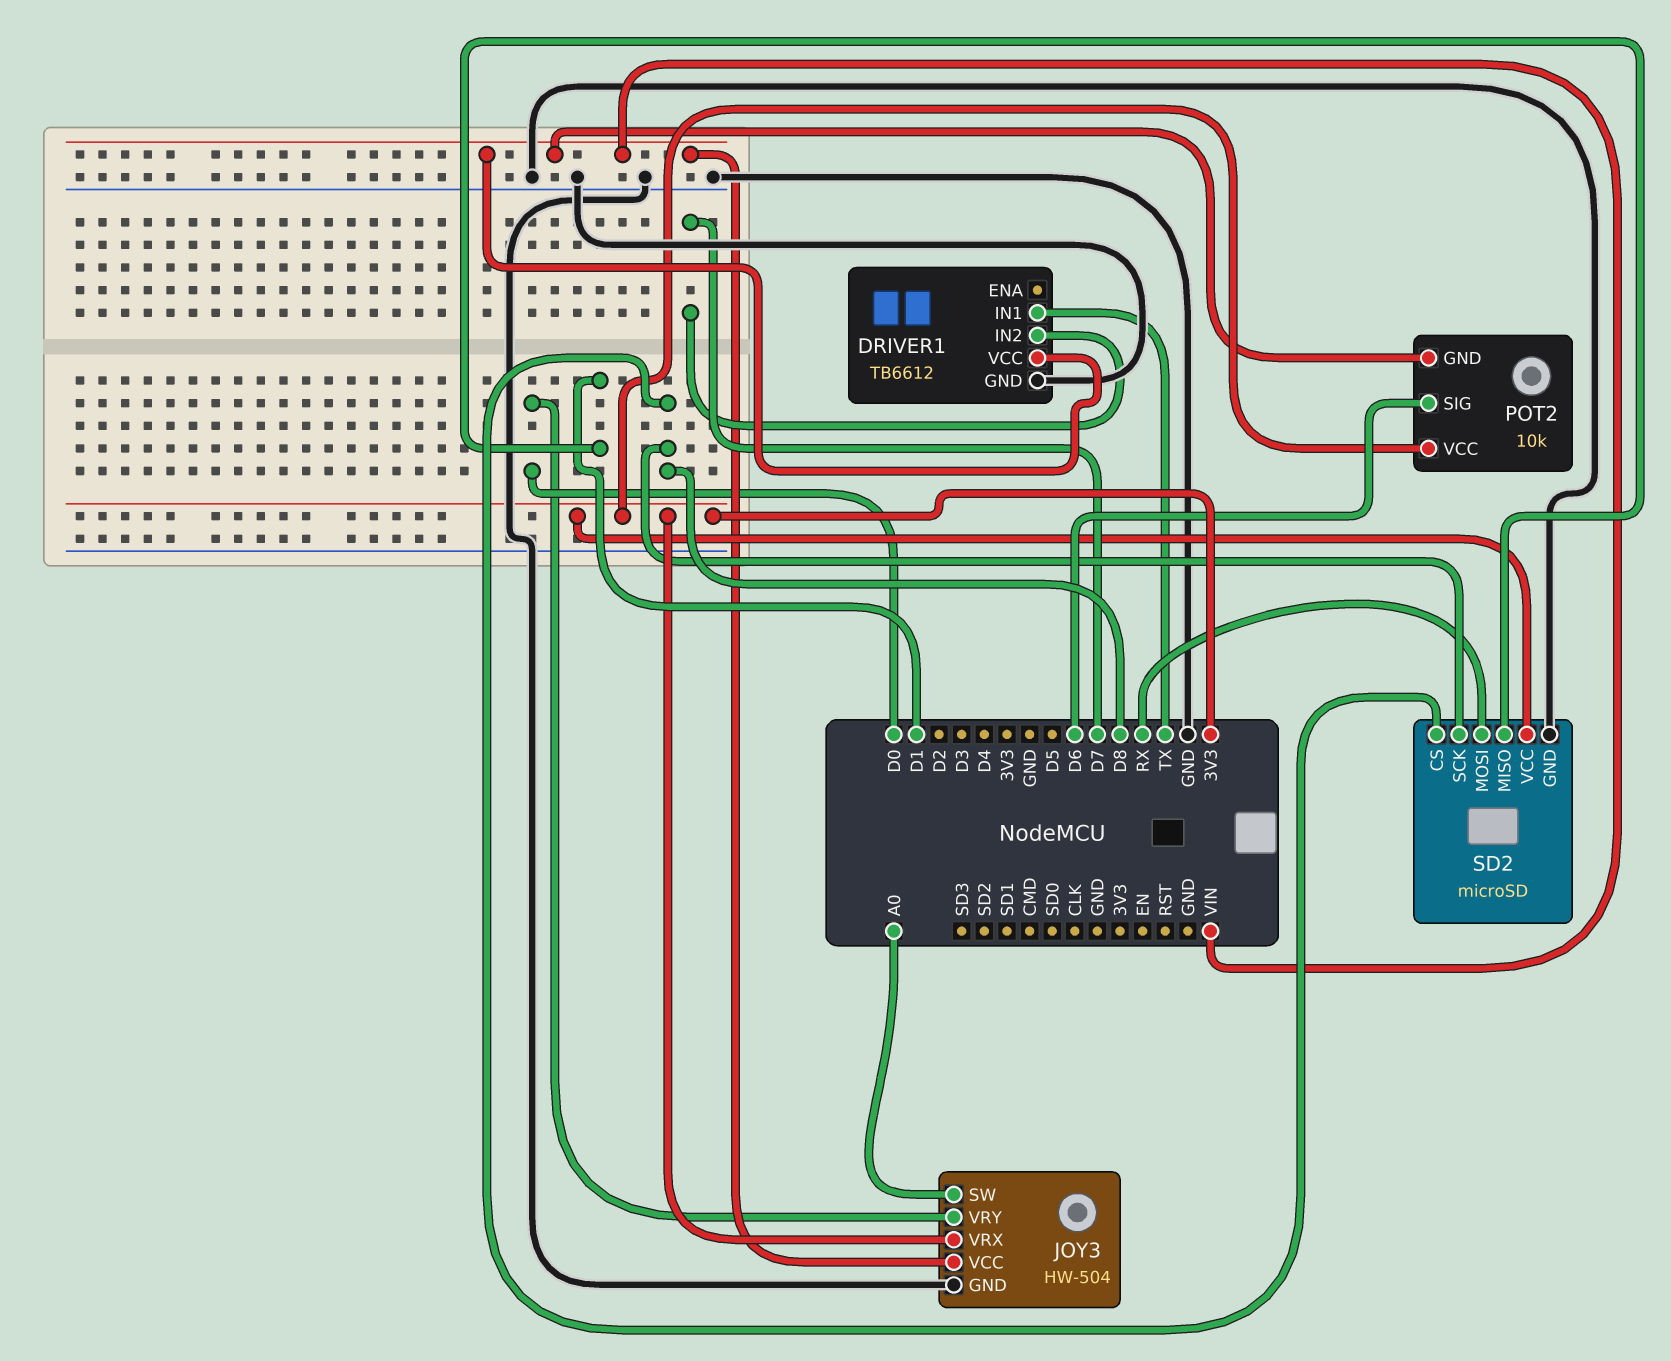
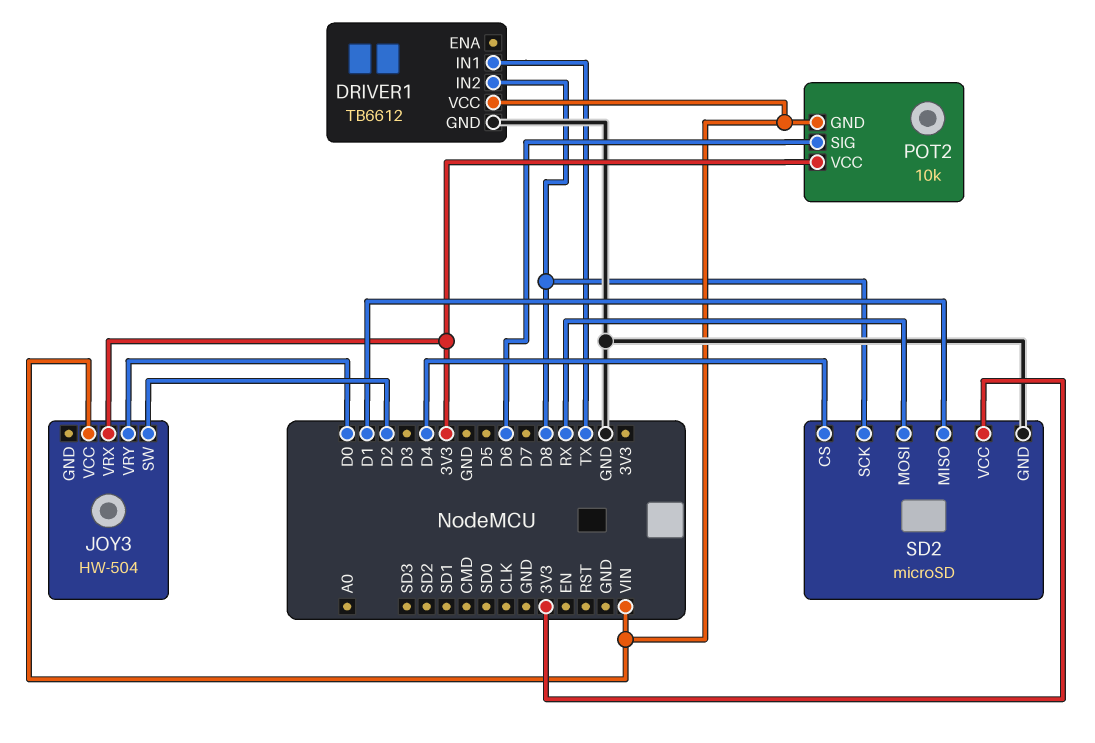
DRIVER1 pin IN2: D7 -> D8
JOY3 pin GND: GND -> none
JOY3 pin SW: A0 -> D2
SD2 pin CS: D8 -> D4

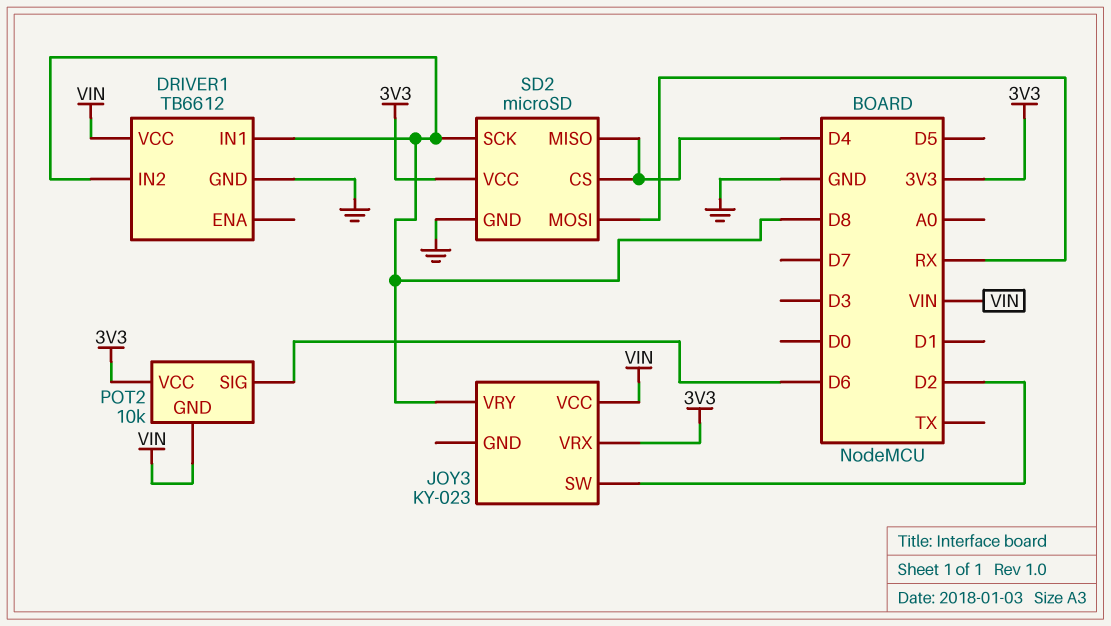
DRIVER1 pin IN1: TX -> D8
JOY3: HW-504 -> KY-023
JOY3 pin VRY: D0 -> D8
SD2 pin MISO: D1 -> D4

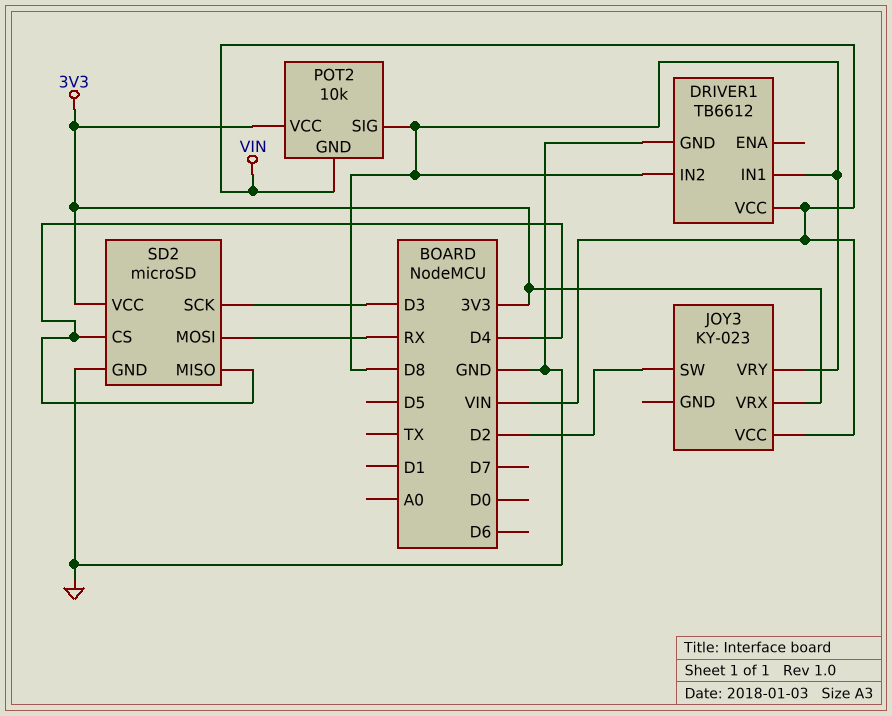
POT2 pin SIG: D6 -> D8
SD2 pin SCK: D8 -> D3

